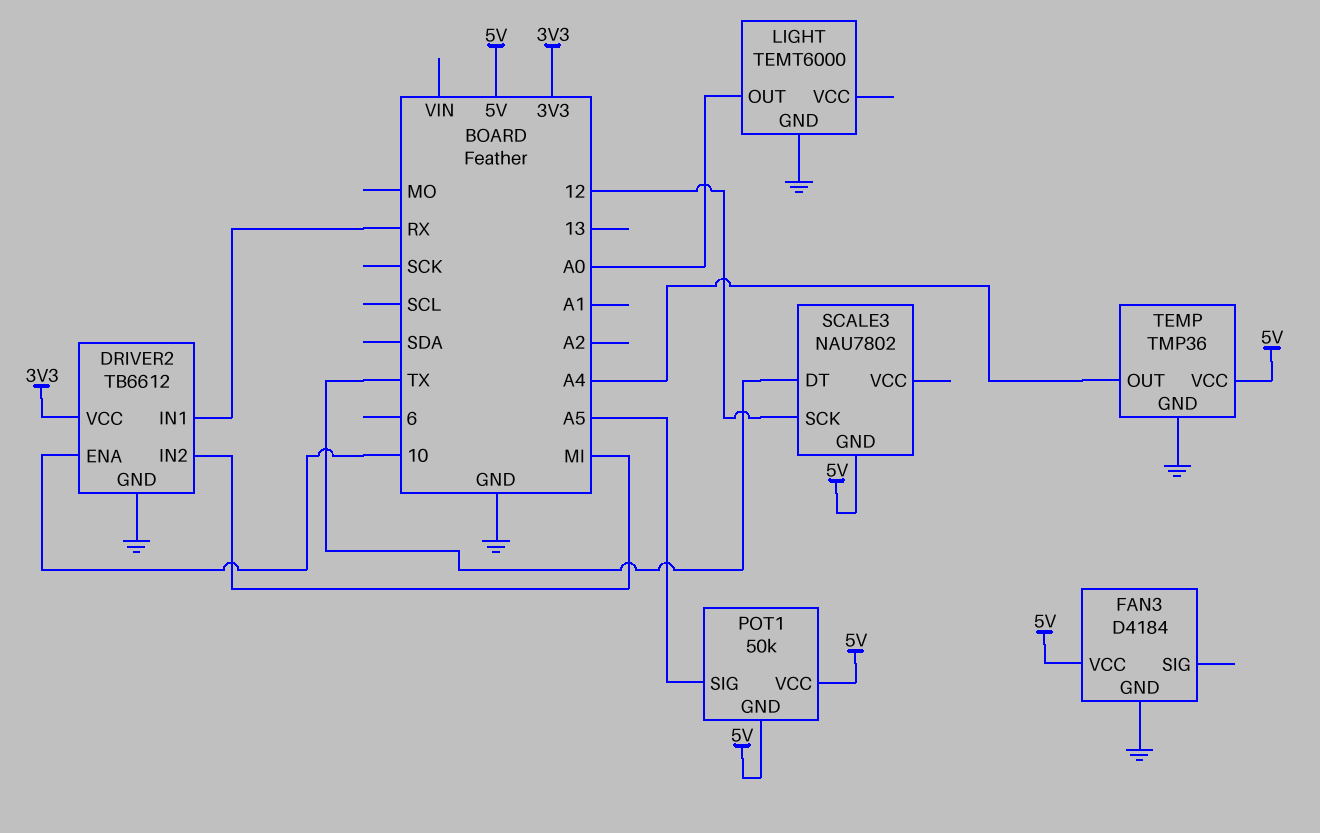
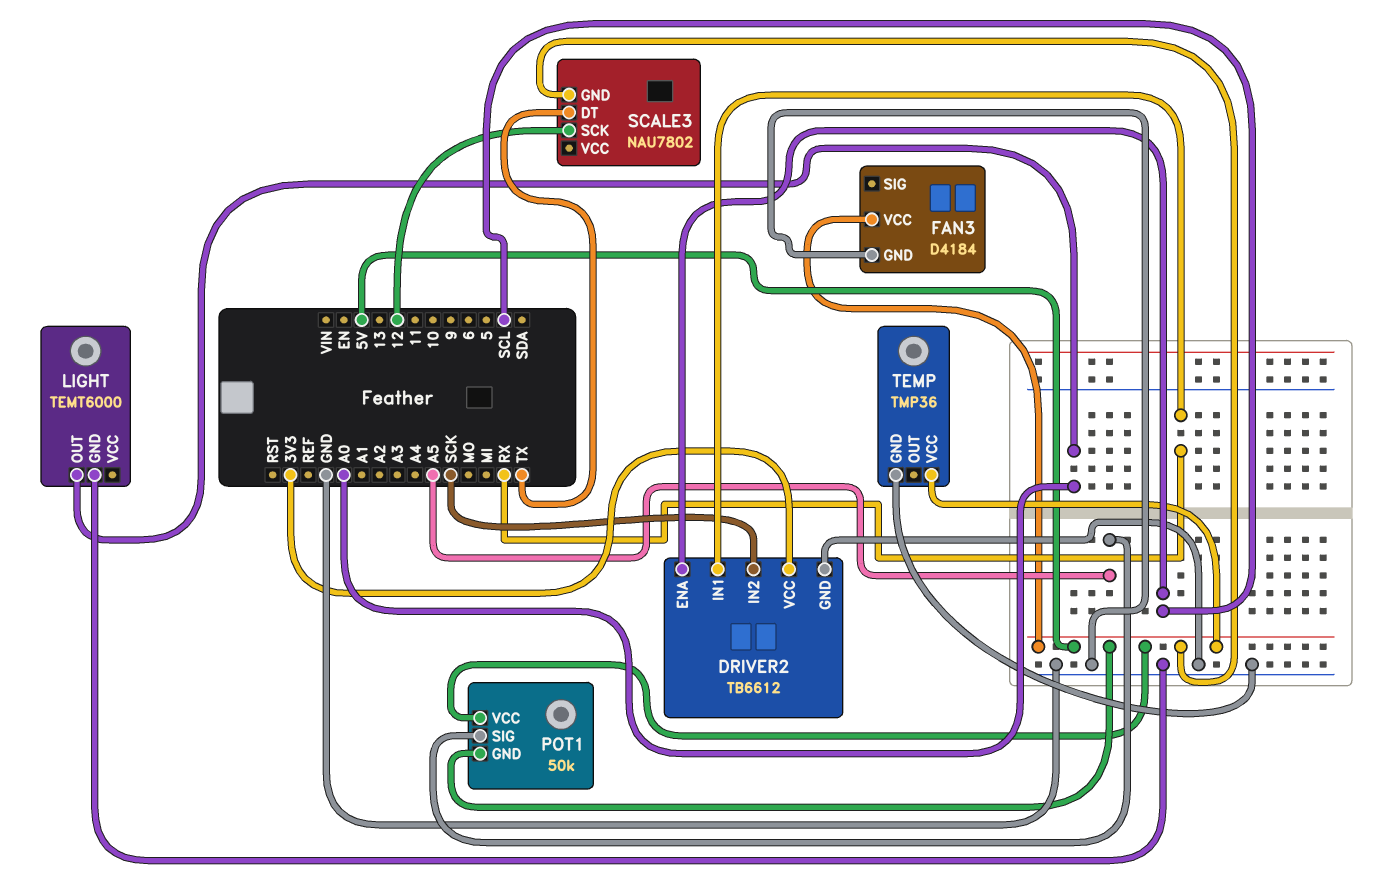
DRIVER2 pin ENA: 10 -> SCL
DRIVER2 pin IN2: MI -> SCK
TEMP pin OUT: A4 -> none

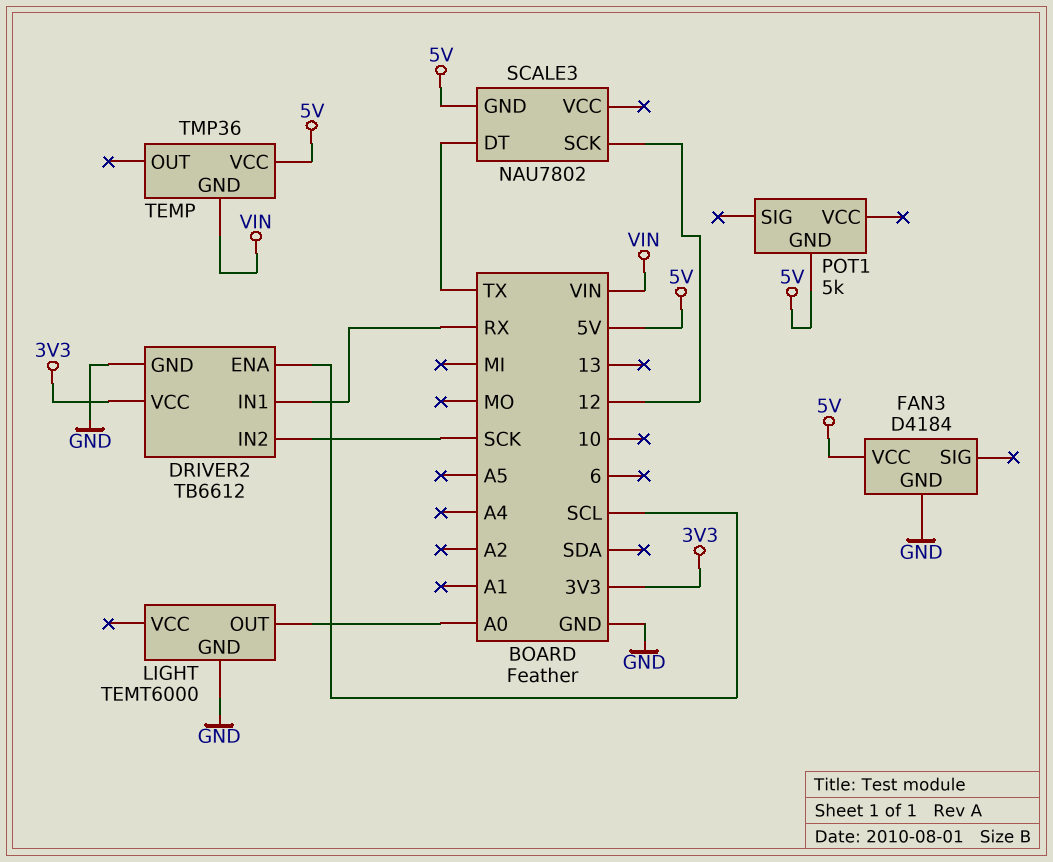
POT1: 50k -> 5k
POT1 pin SIG: A5 -> none
POT1 pin VCC: 5V -> none
TEMP pin GND: GND -> VIN

